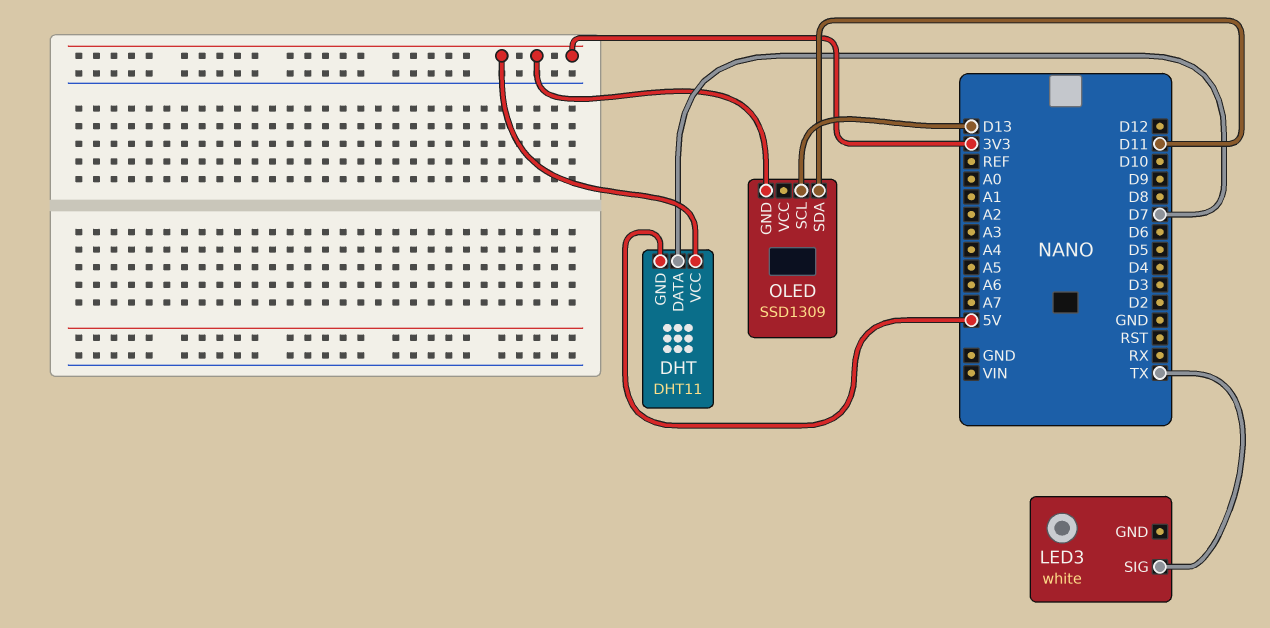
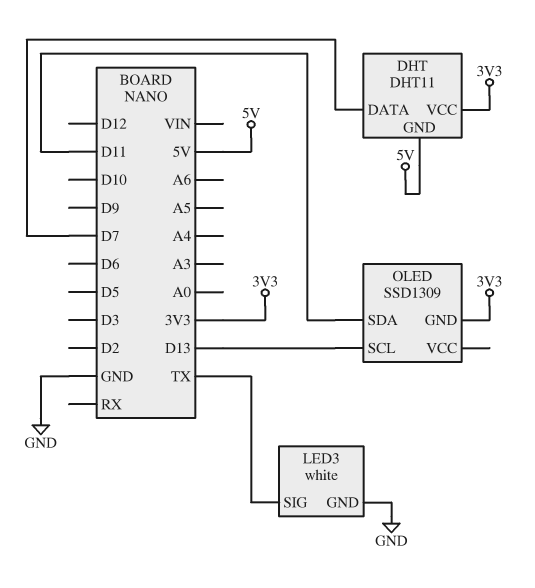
LED3 pin GND: none -> GND

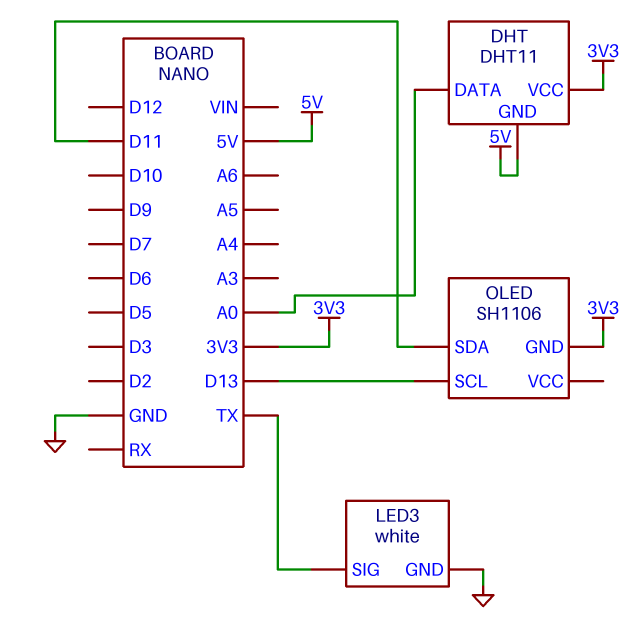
DHT pin DATA: D7 -> A0
OLED: SSD1309 -> SH1106

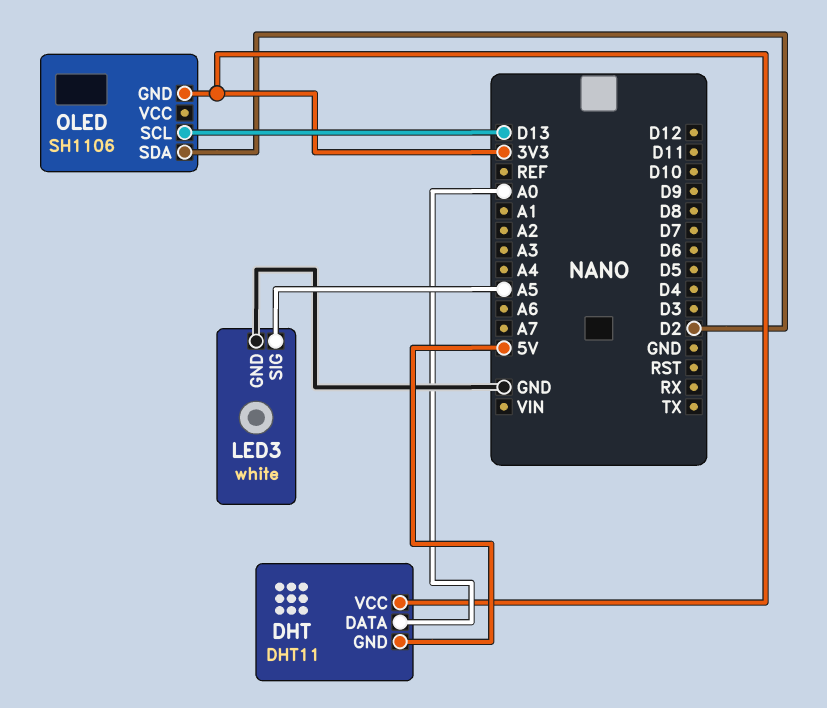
LED3 pin SIG: TX -> A5
OLED pin SDA: D11 -> D2

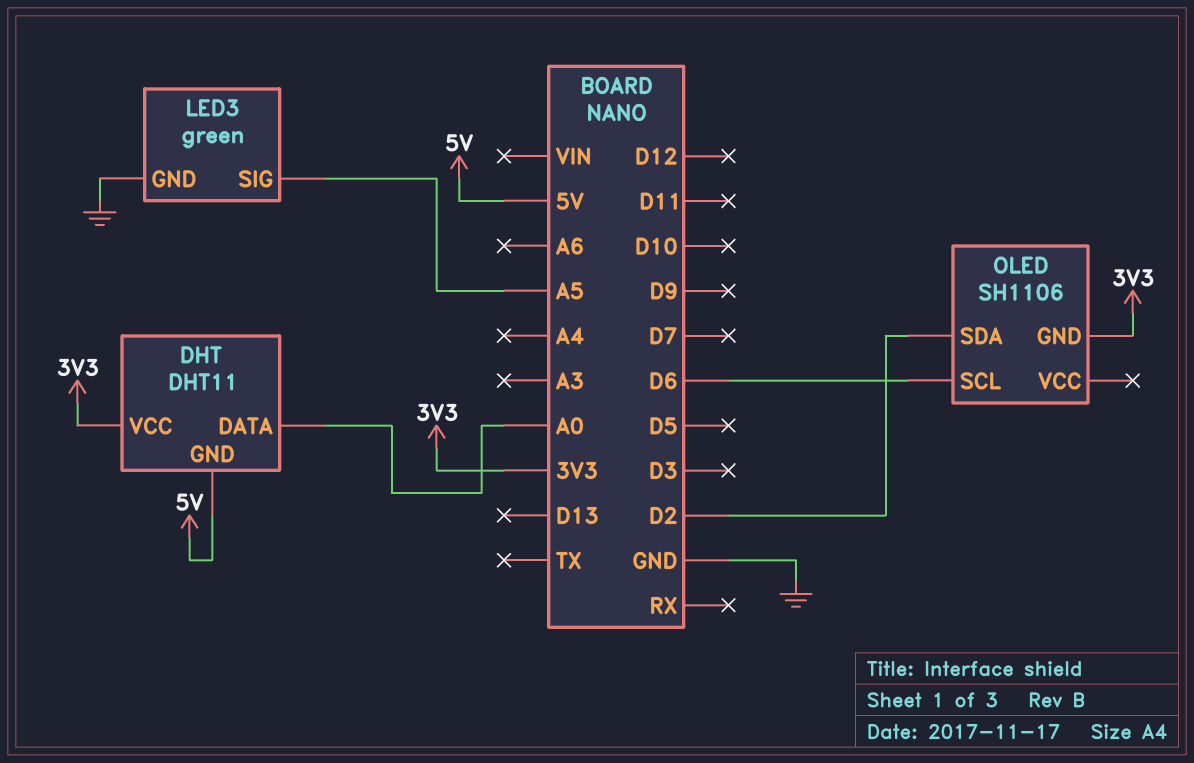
LED3: white -> green
OLED pin SCL: D13 -> D6

